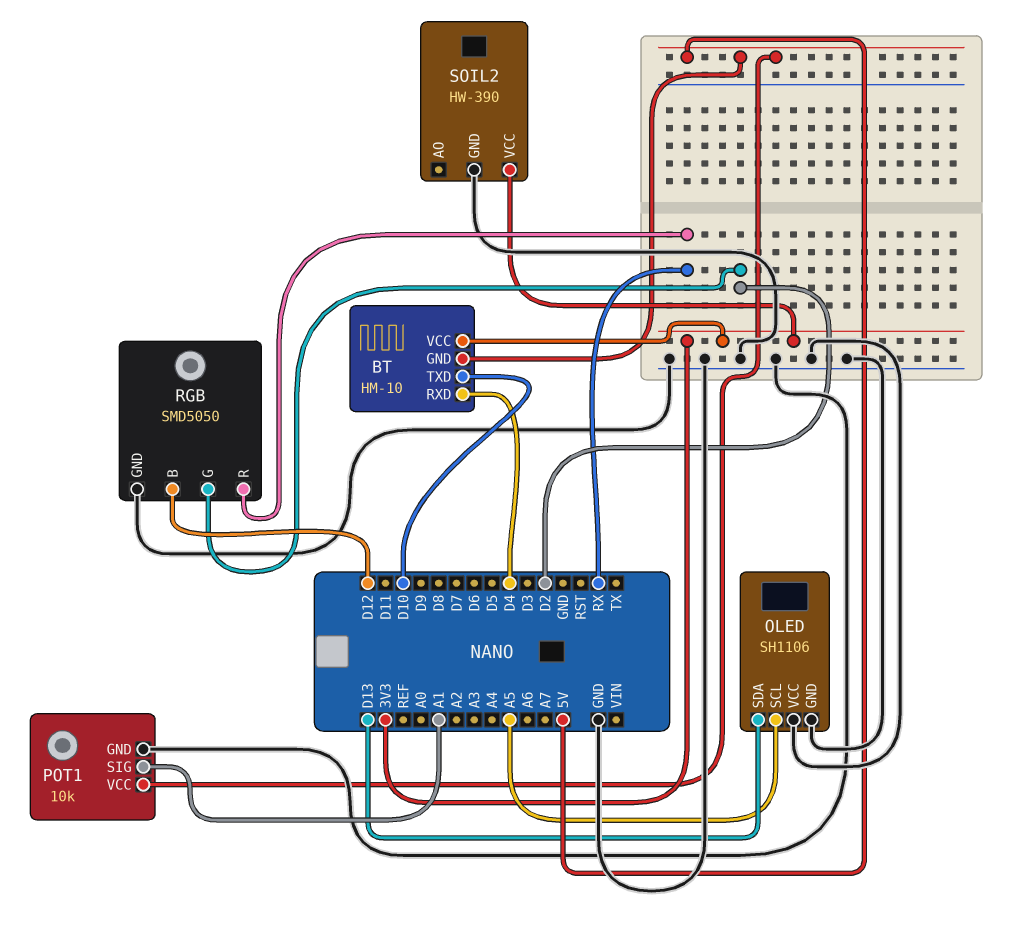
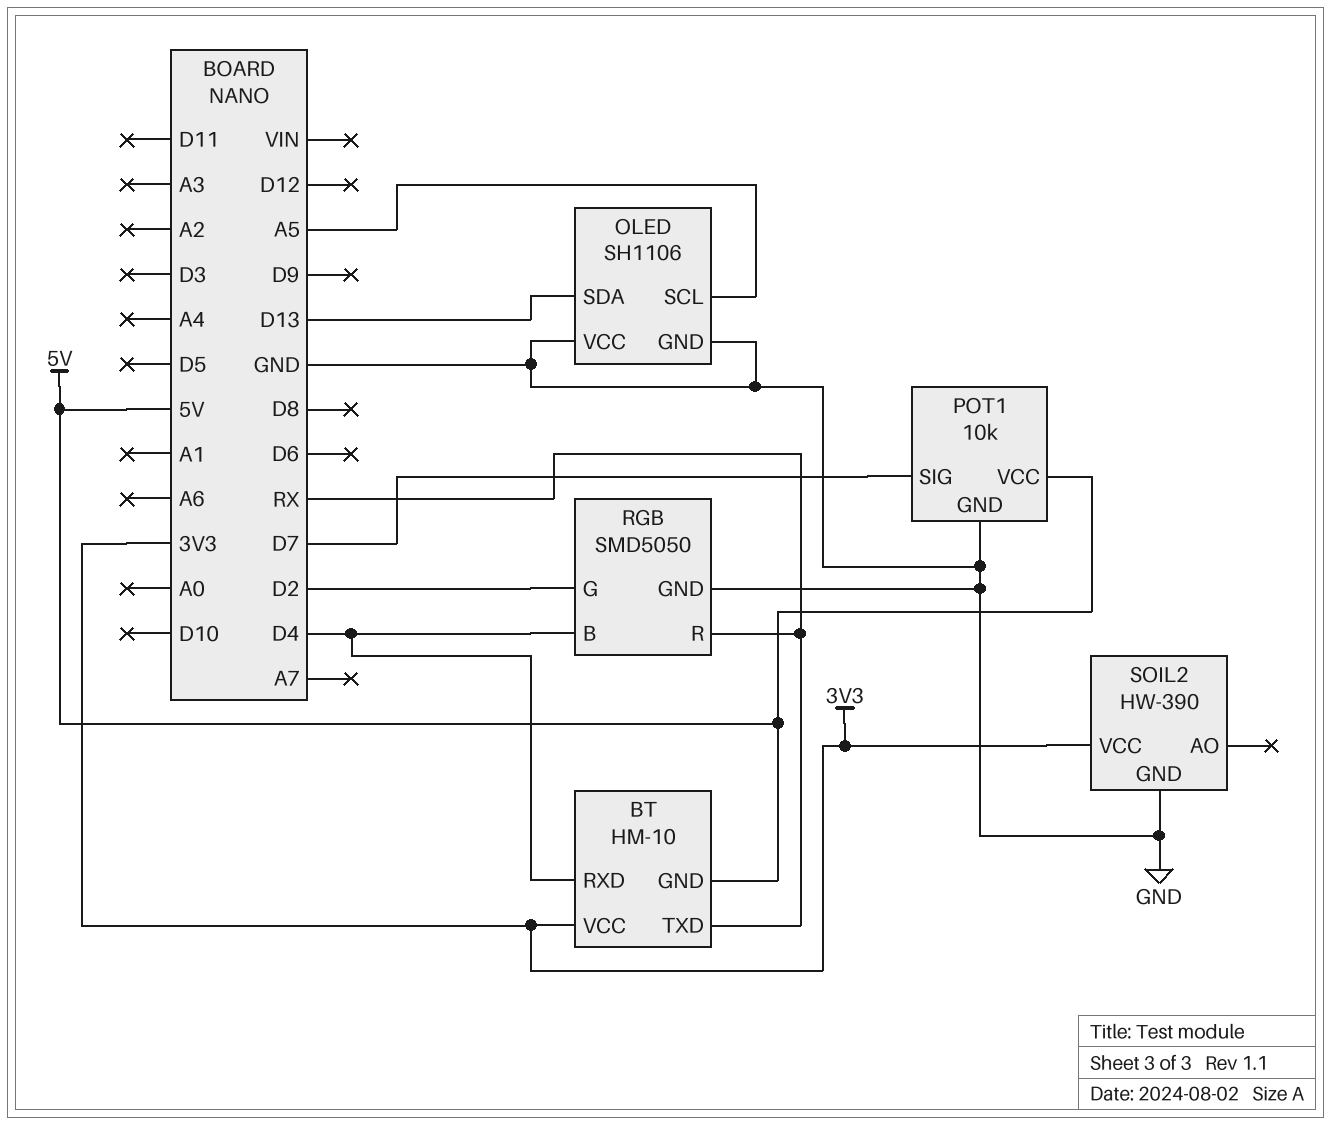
BT pin TXD: D10 -> RX
POT1 pin SIG: A1 -> D7
RGB pin B: D12 -> D4

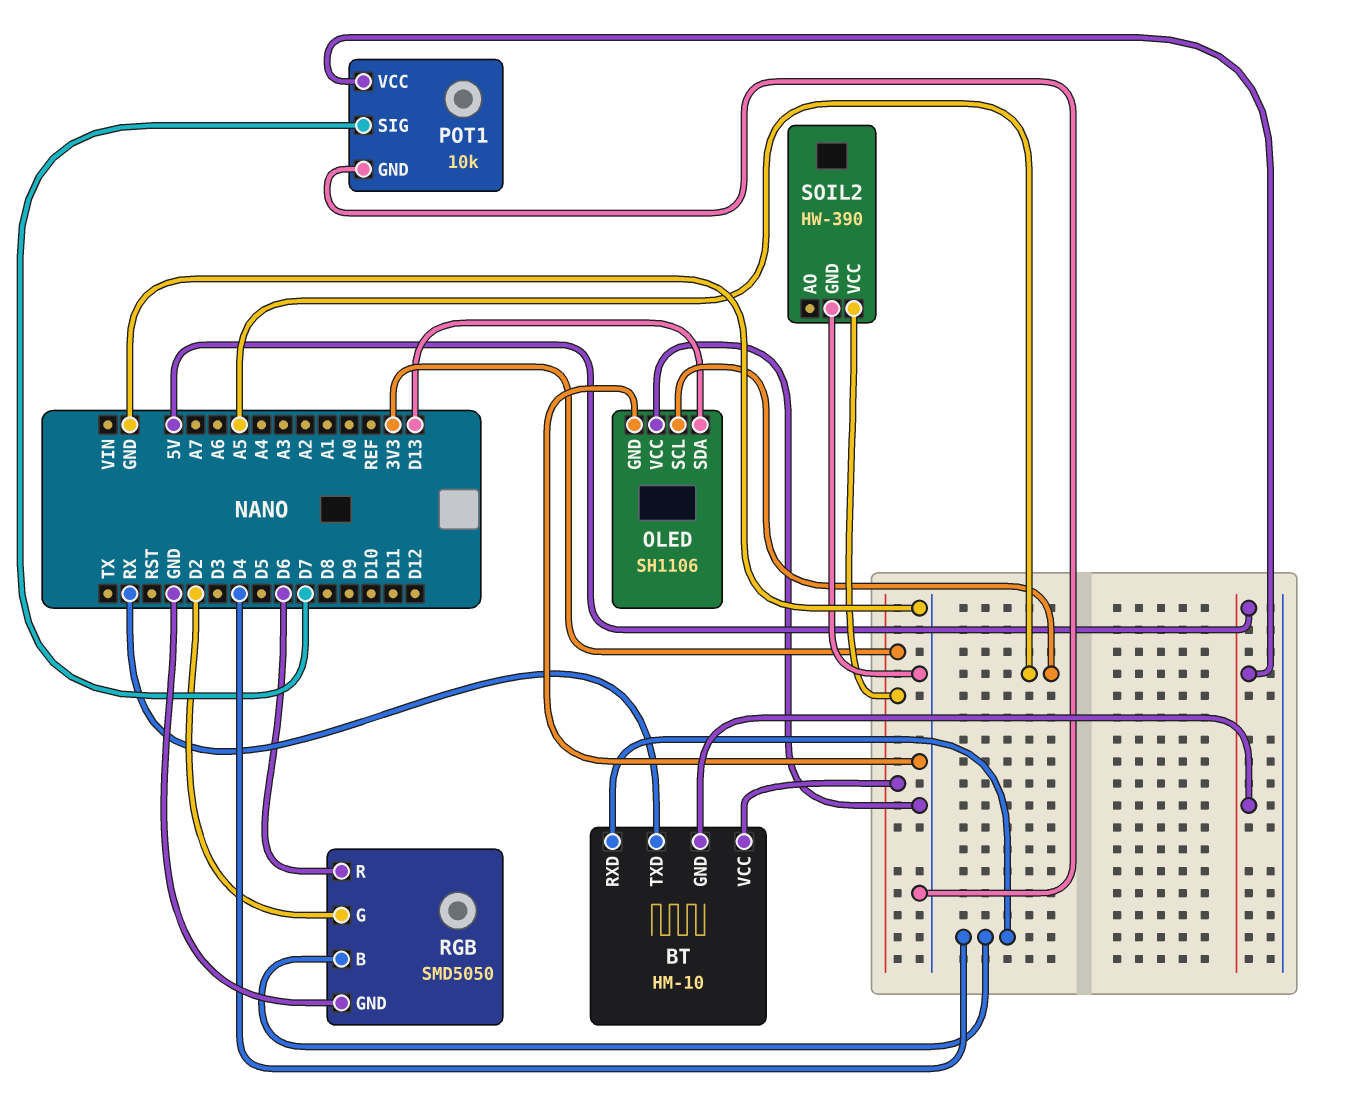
RGB pin R: RX -> D6

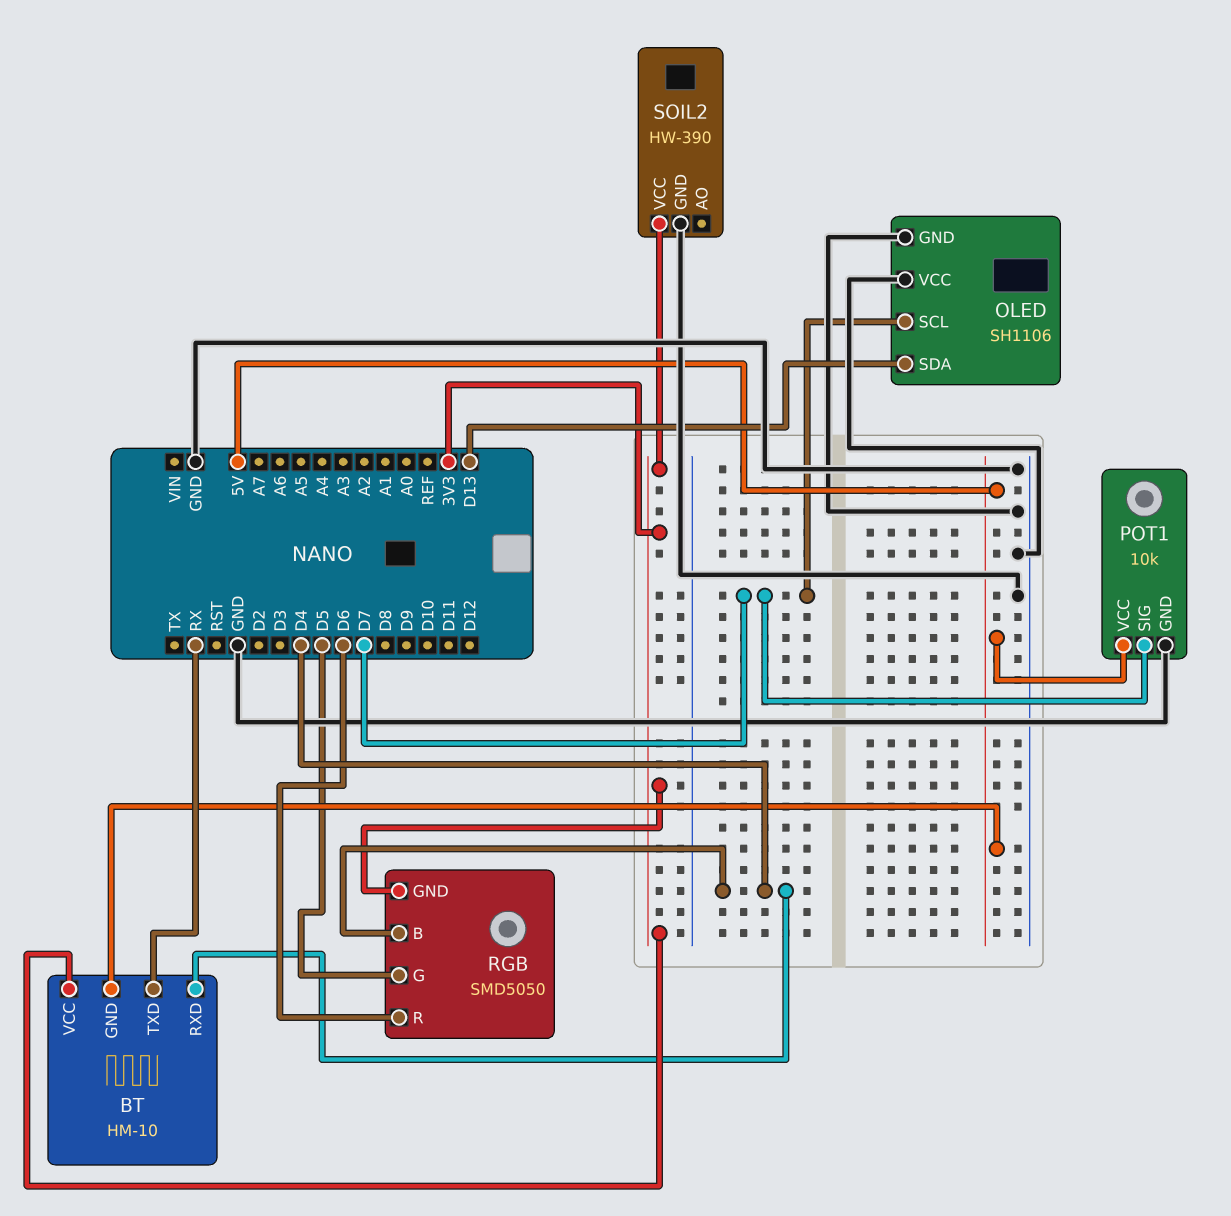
OLED pin SCL: A5 -> D7
RGB pin G: D2 -> D5
RGB pin GND: GND -> 3V3

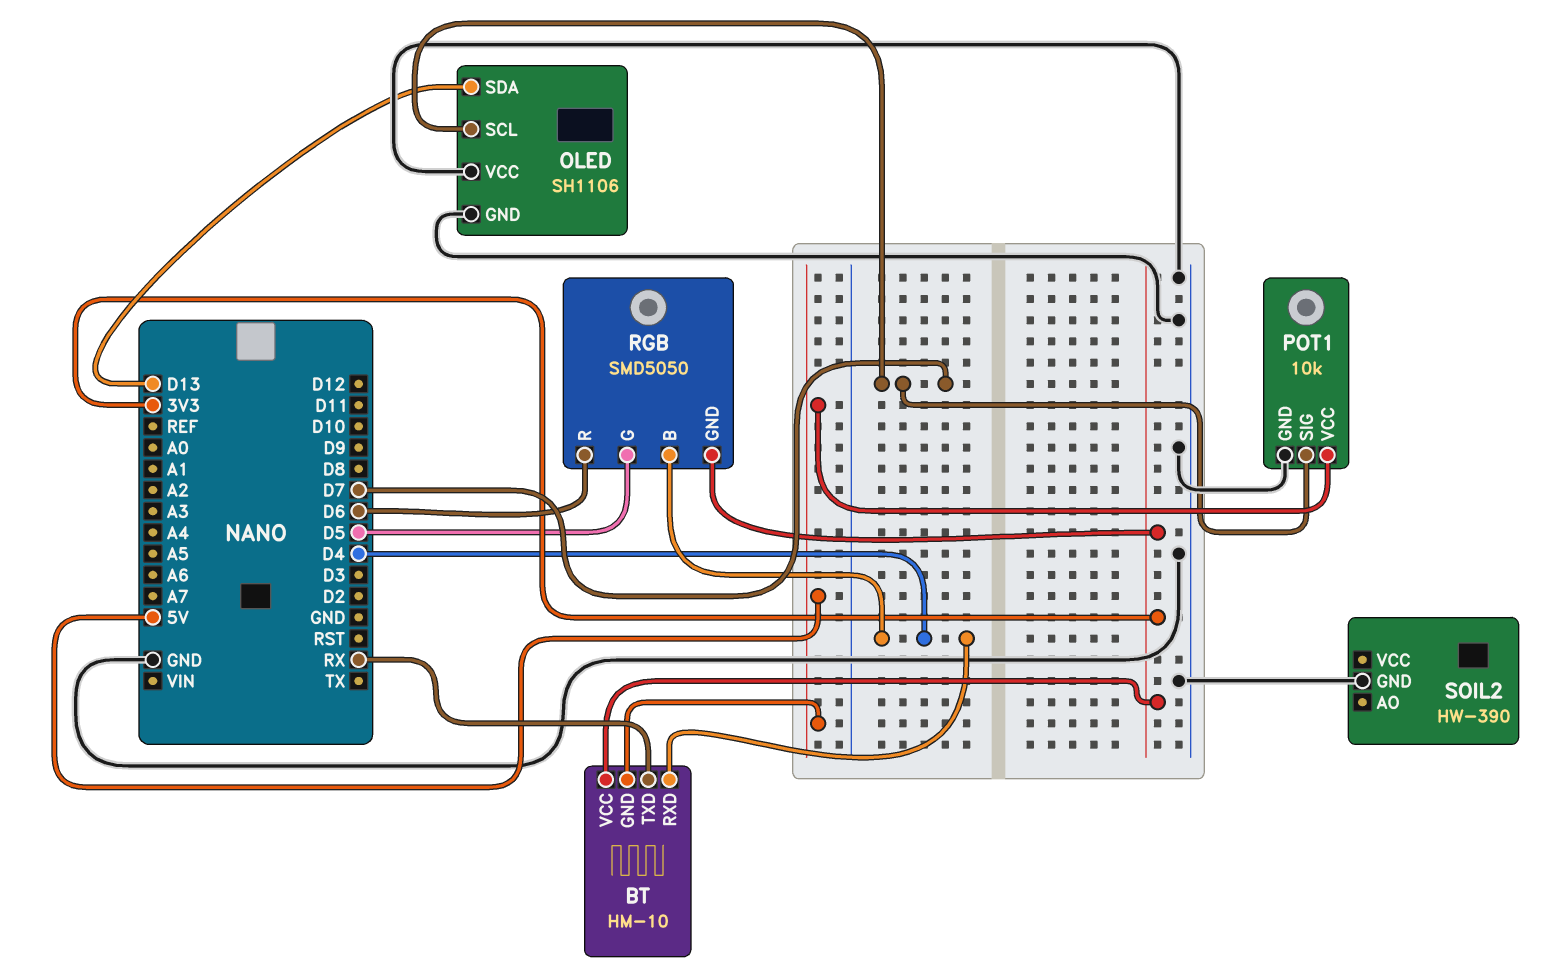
SOIL2 pin VCC: 3V3 -> none

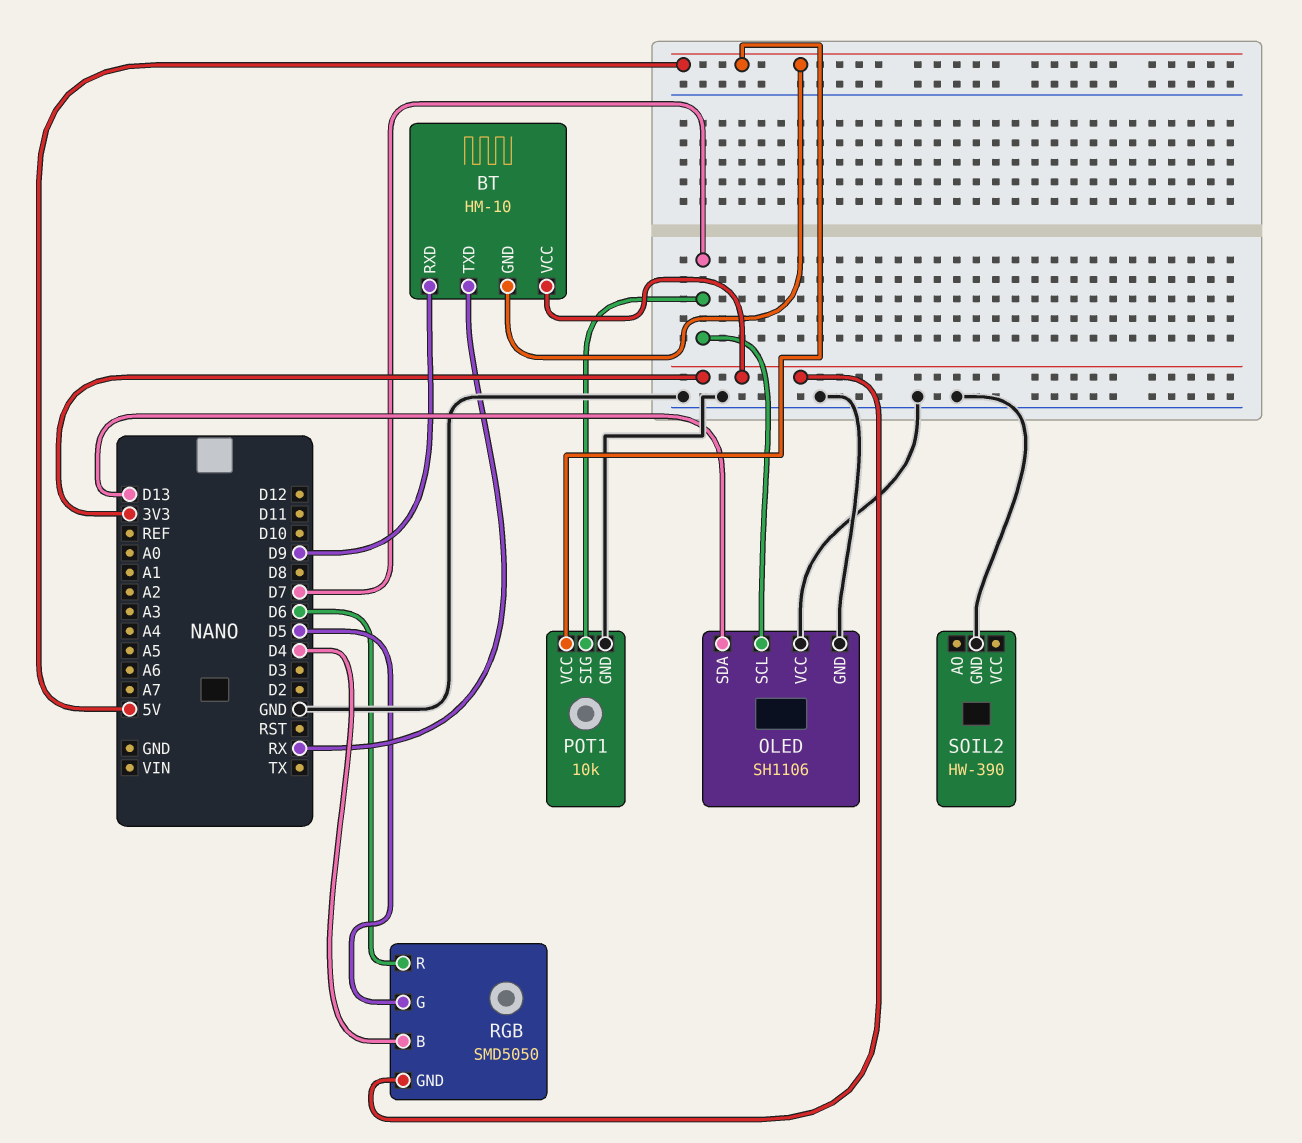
BT pin RXD: D4 -> D9

